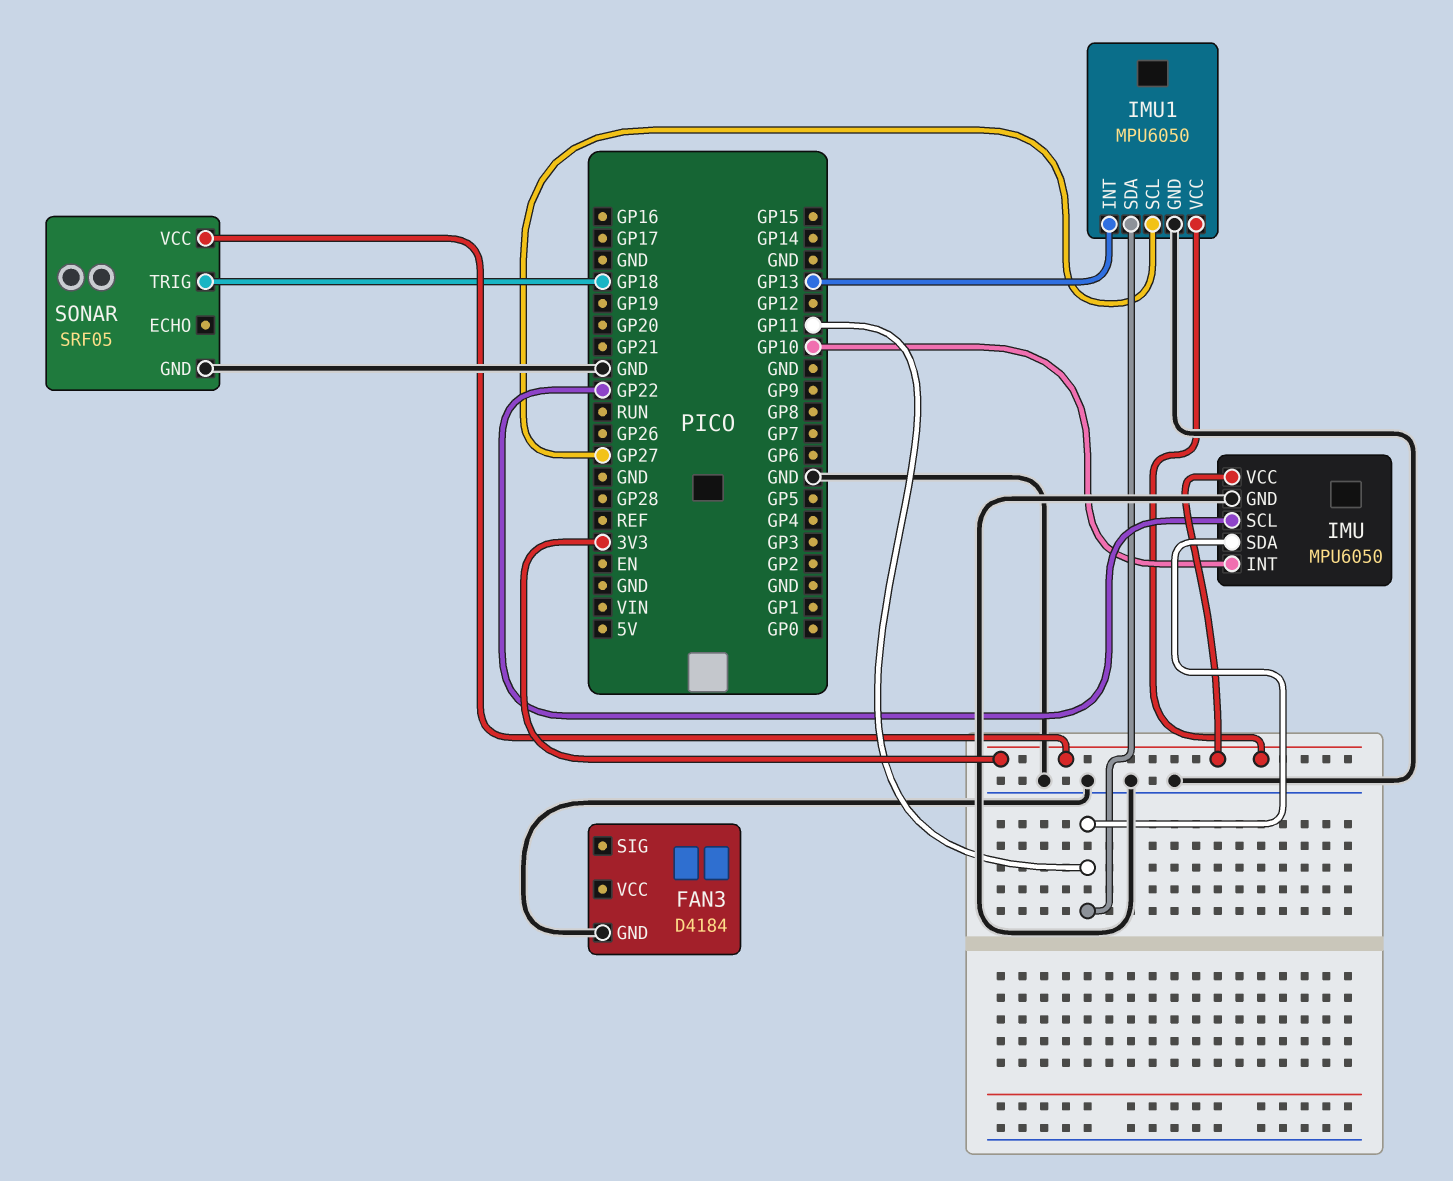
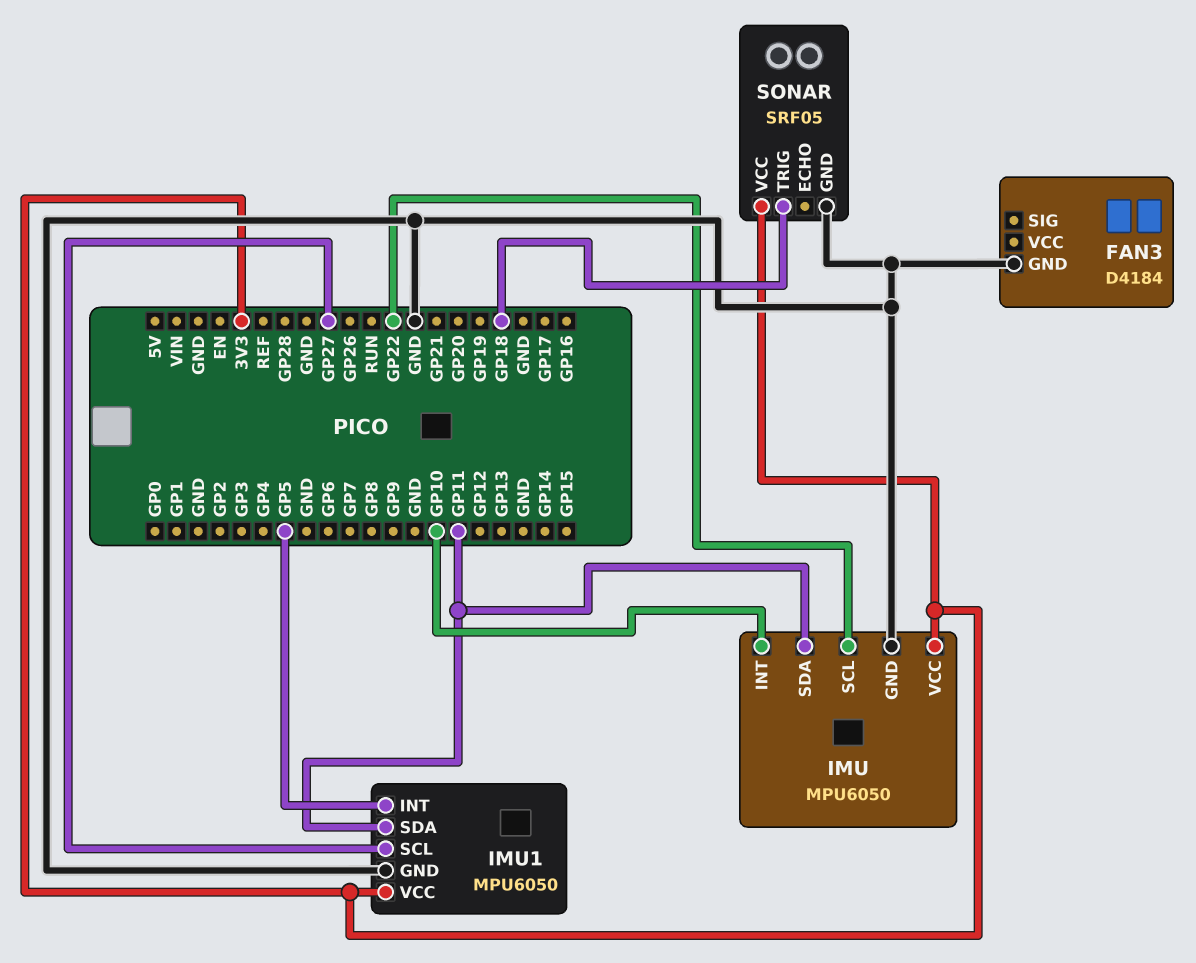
IMU1 pin INT: GP13 -> GP5

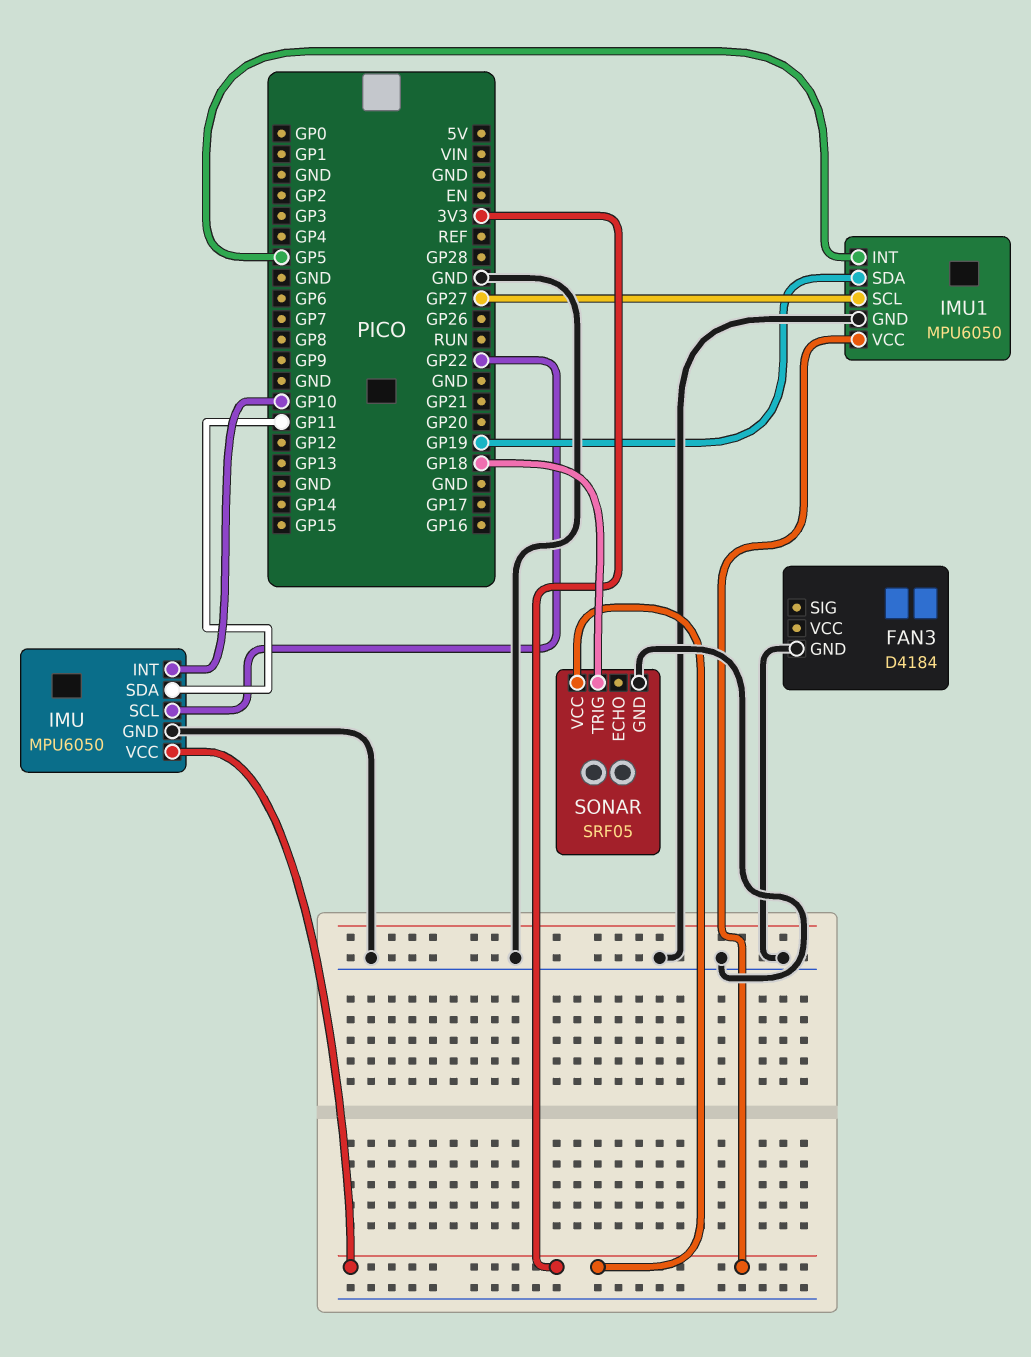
IMU1 pin SDA: GP11 -> GP19

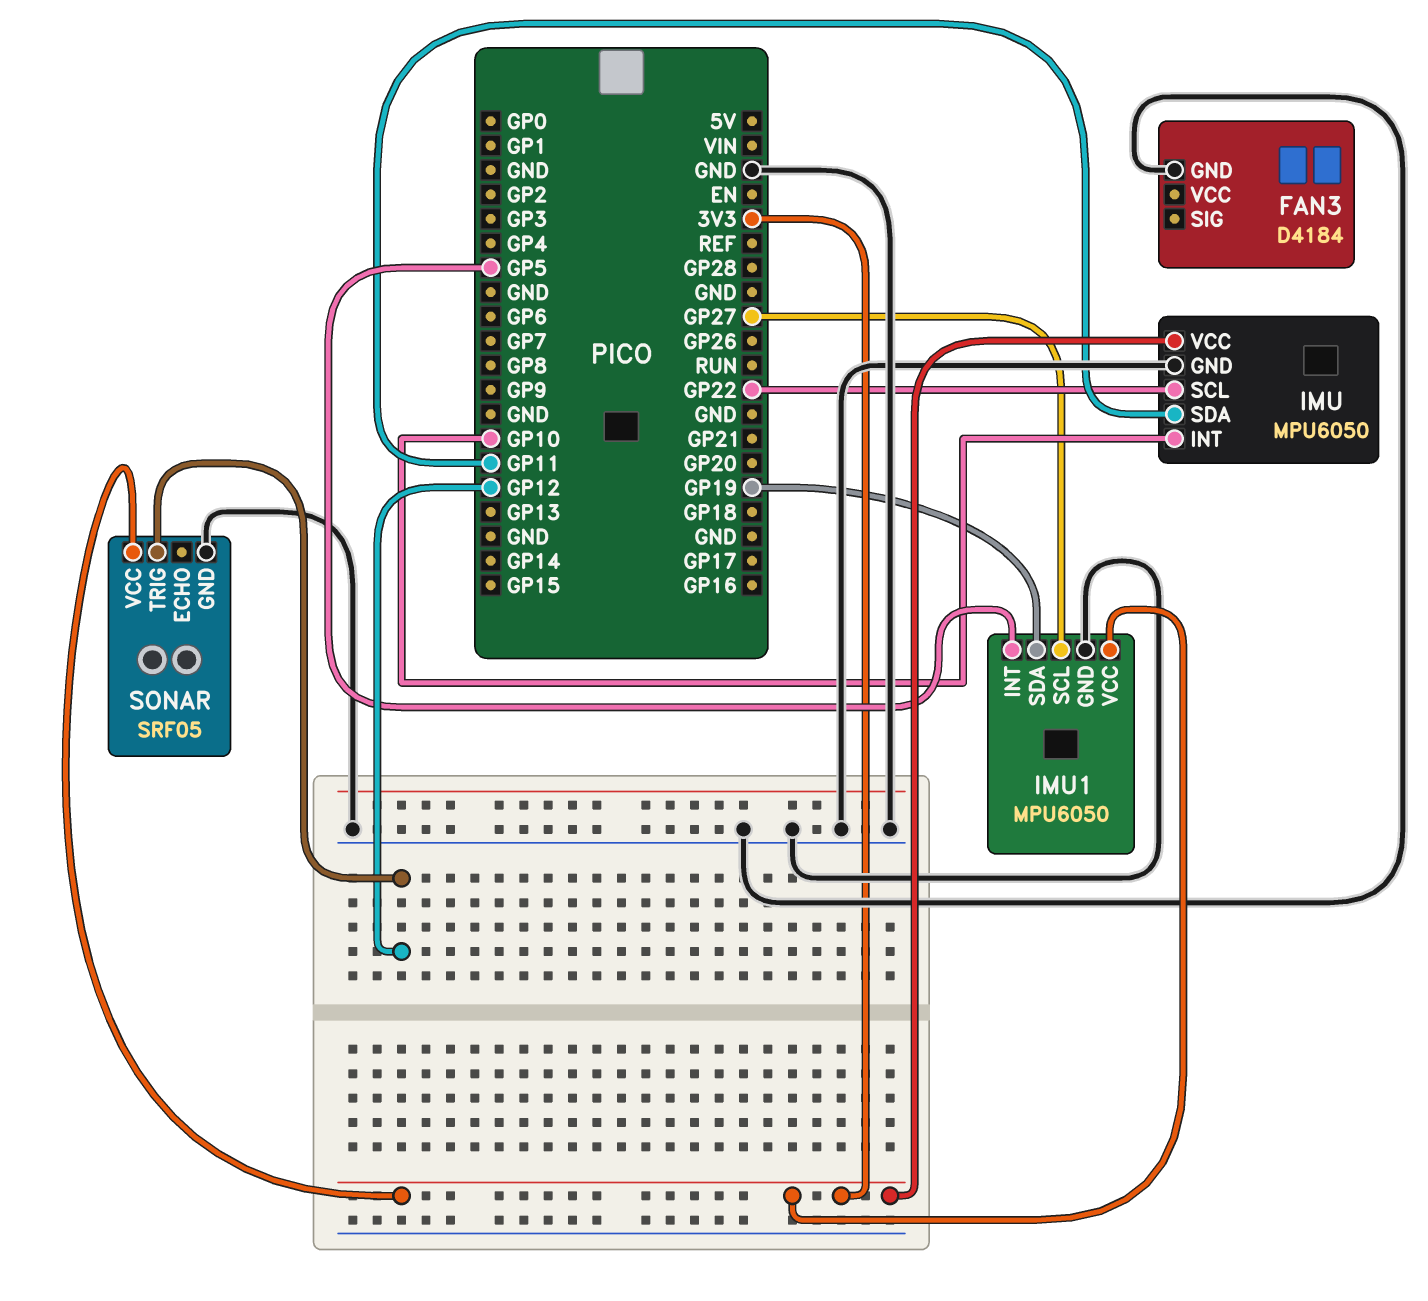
SONAR pin TRIG: GP18 -> GP12

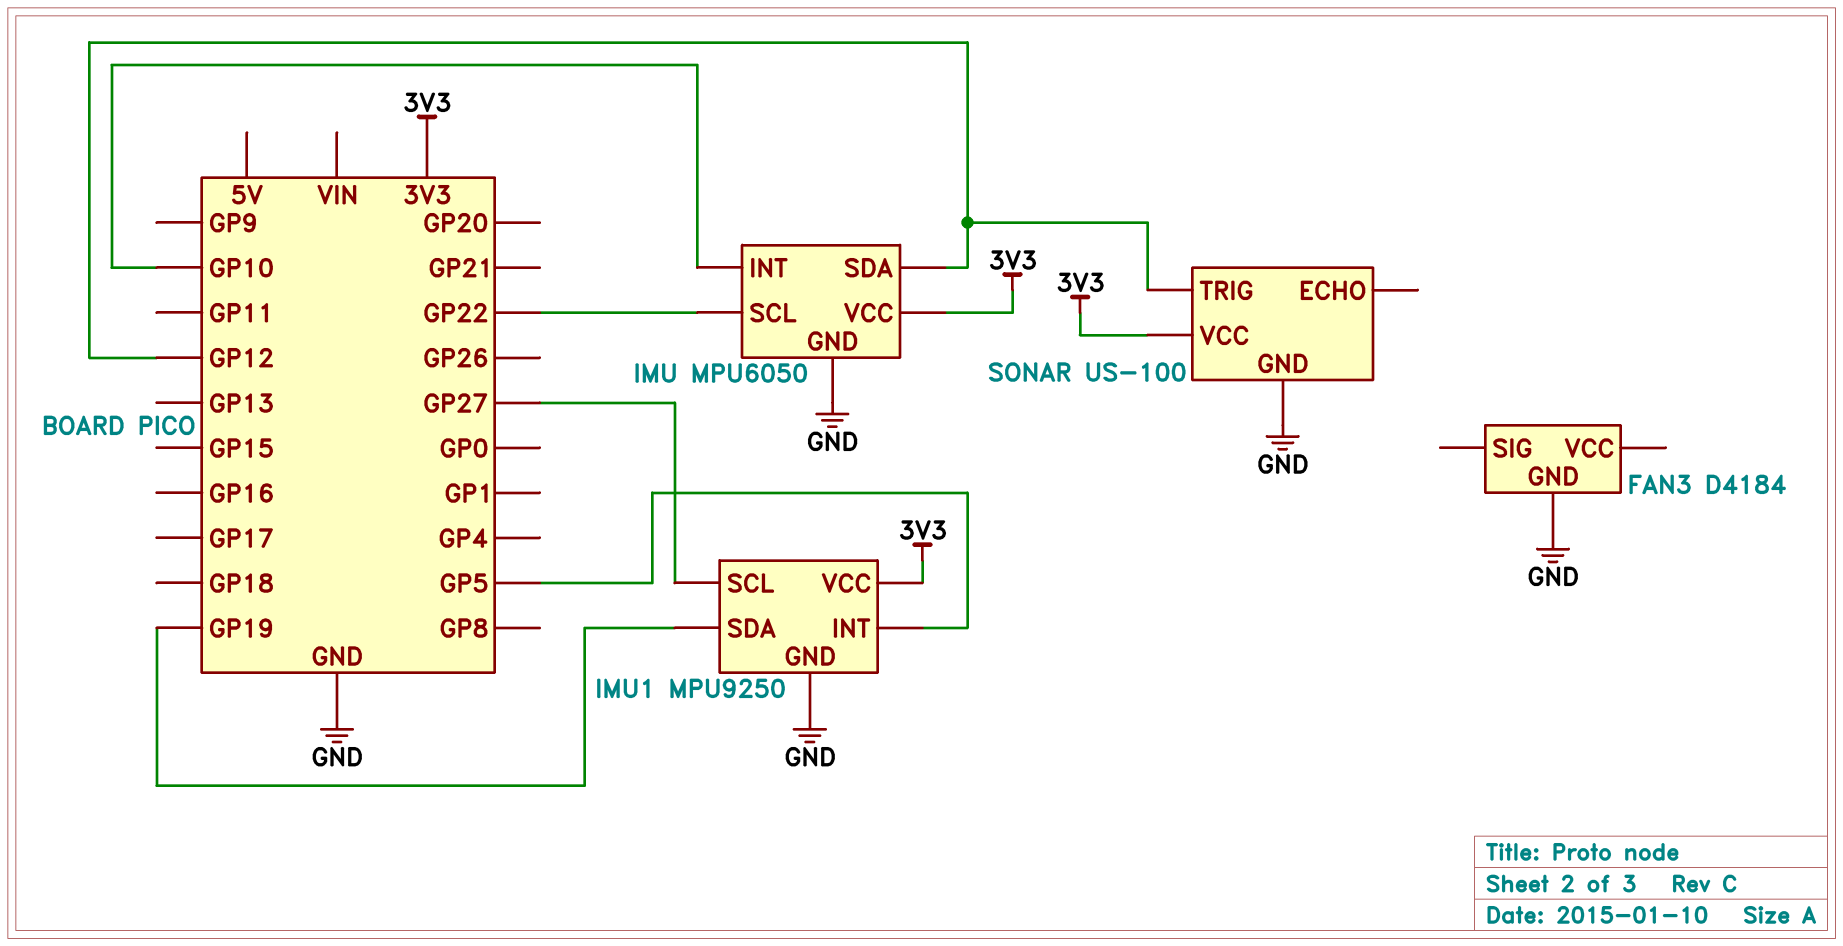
IMU pin SDA: GP11 -> GP12
IMU1: MPU6050 -> MPU9250
SONAR: SRF05 -> US-100

